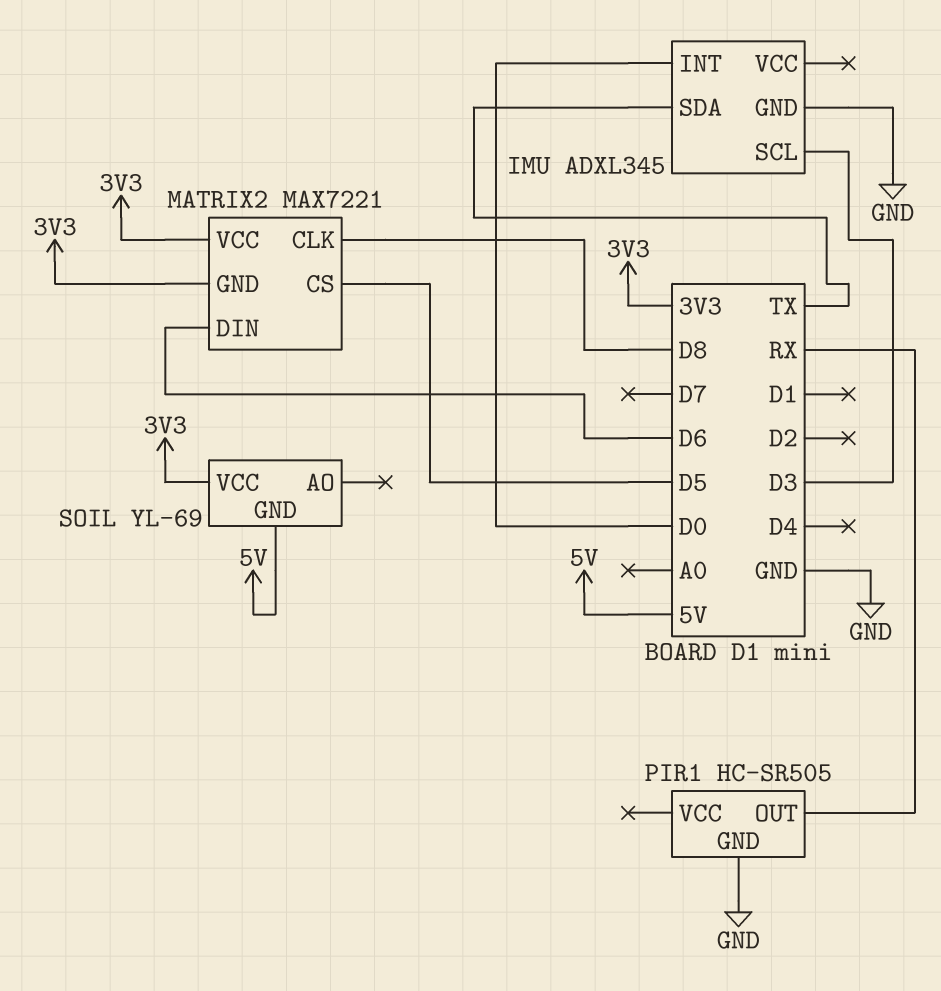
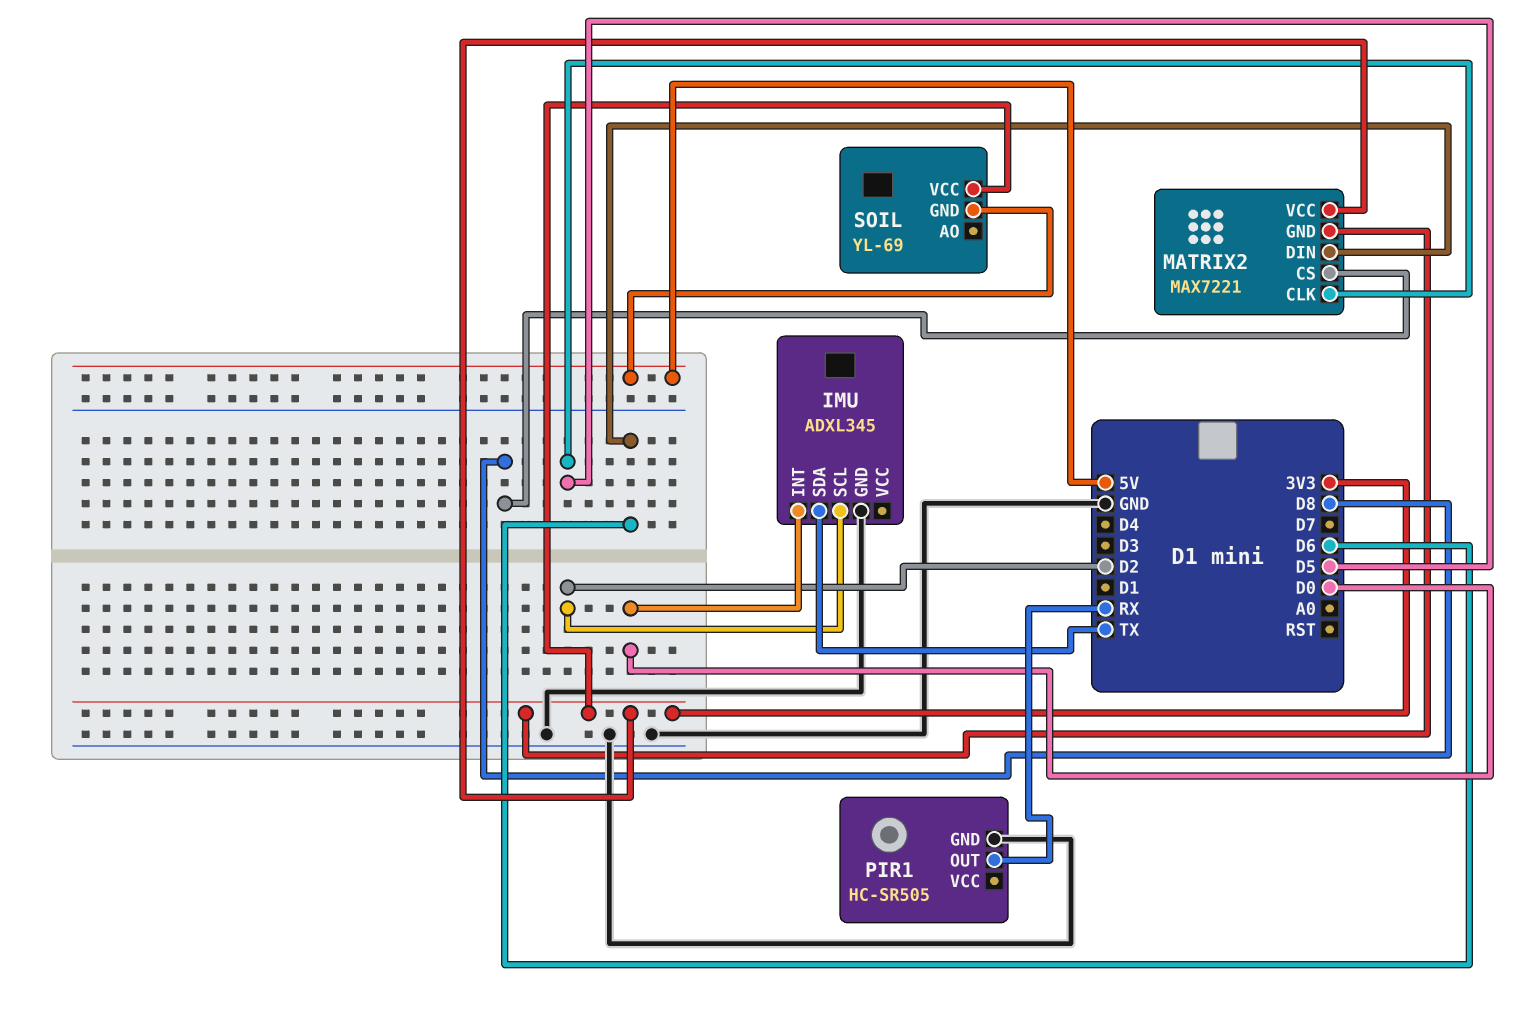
IMU pin SCL: D3 -> D2
MATRIX2 pin CLK: D8 -> D5
MATRIX2 pin CS: D5 -> D8

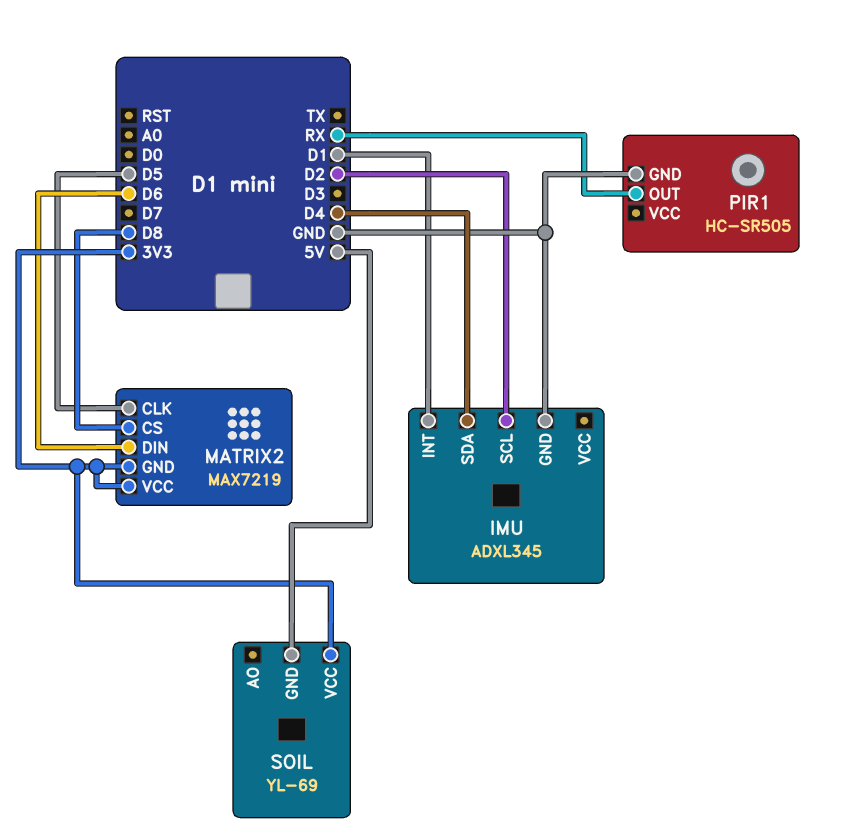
IMU pin INT: D0 -> D1
IMU pin SDA: TX -> D4
MATRIX2: MAX7221 -> MAX7219

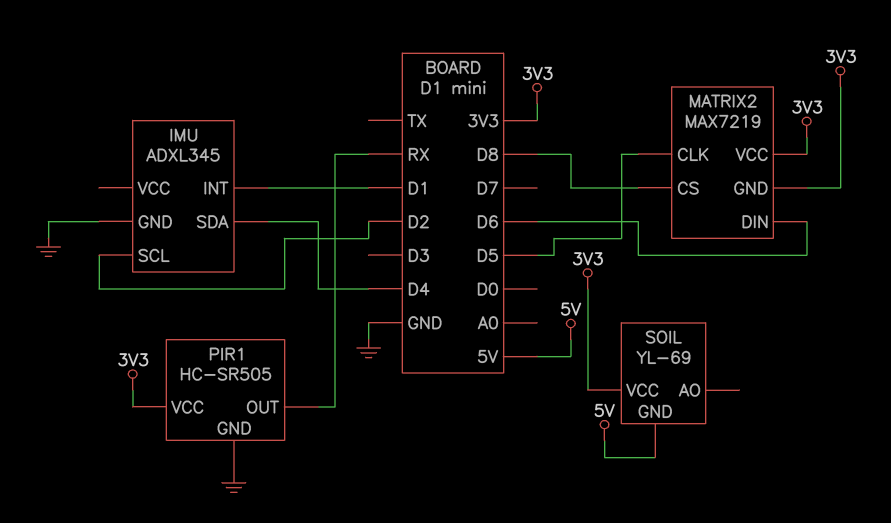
PIR1 pin VCC: none -> 3V3

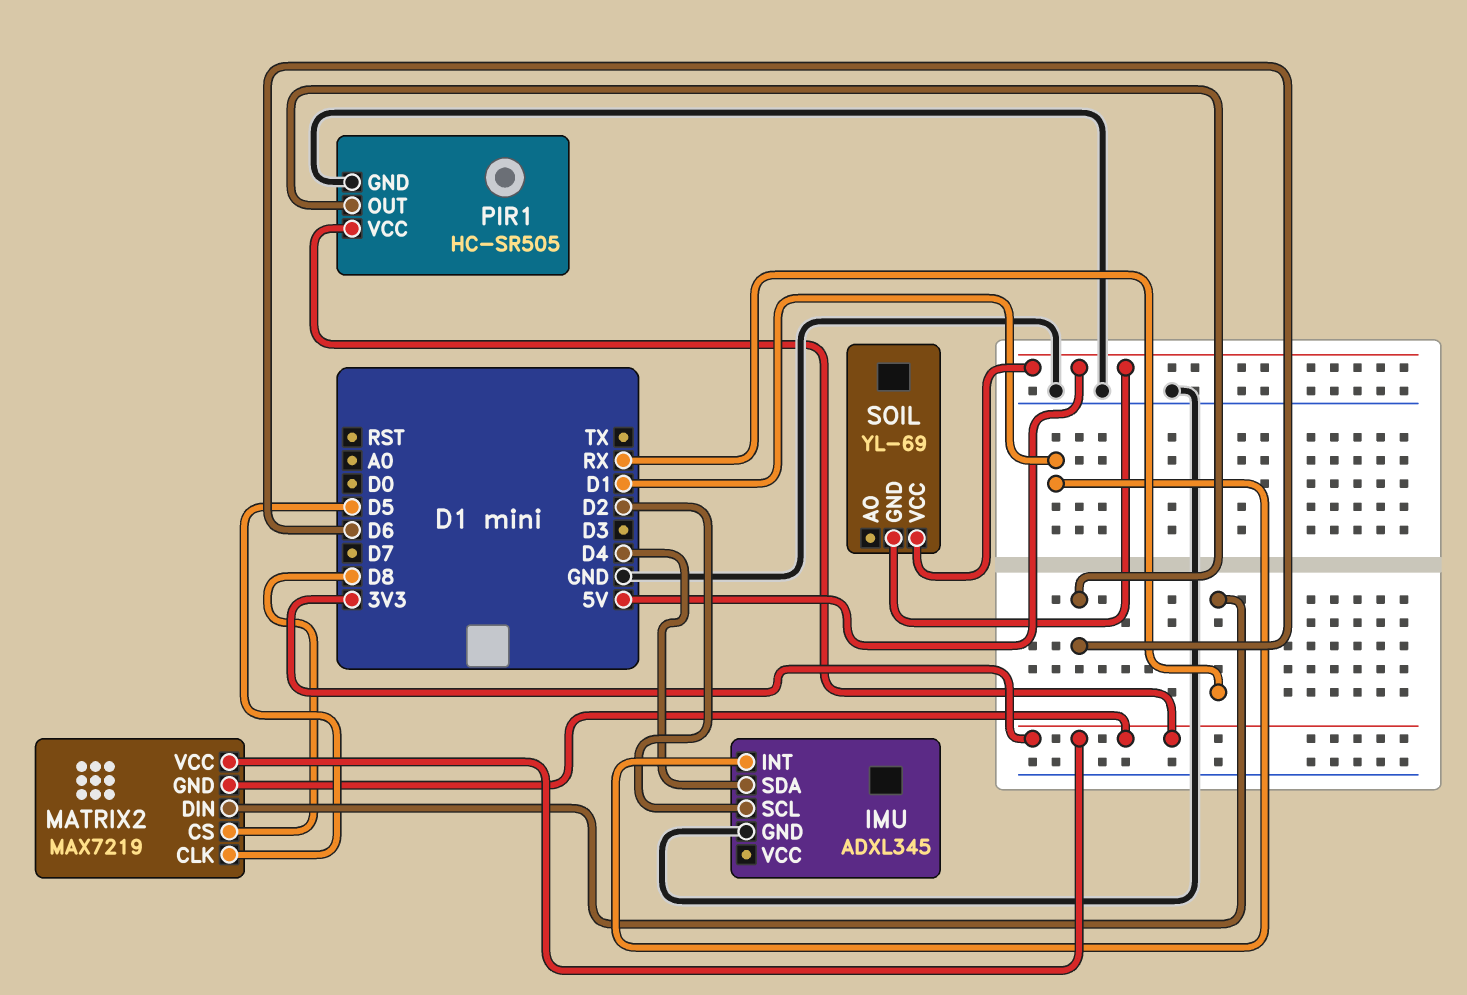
MATRIX2 pin DIN: D6 -> RX
PIR1 pin OUT: RX -> D6
SOIL pin VCC: 3V3 -> 5V

